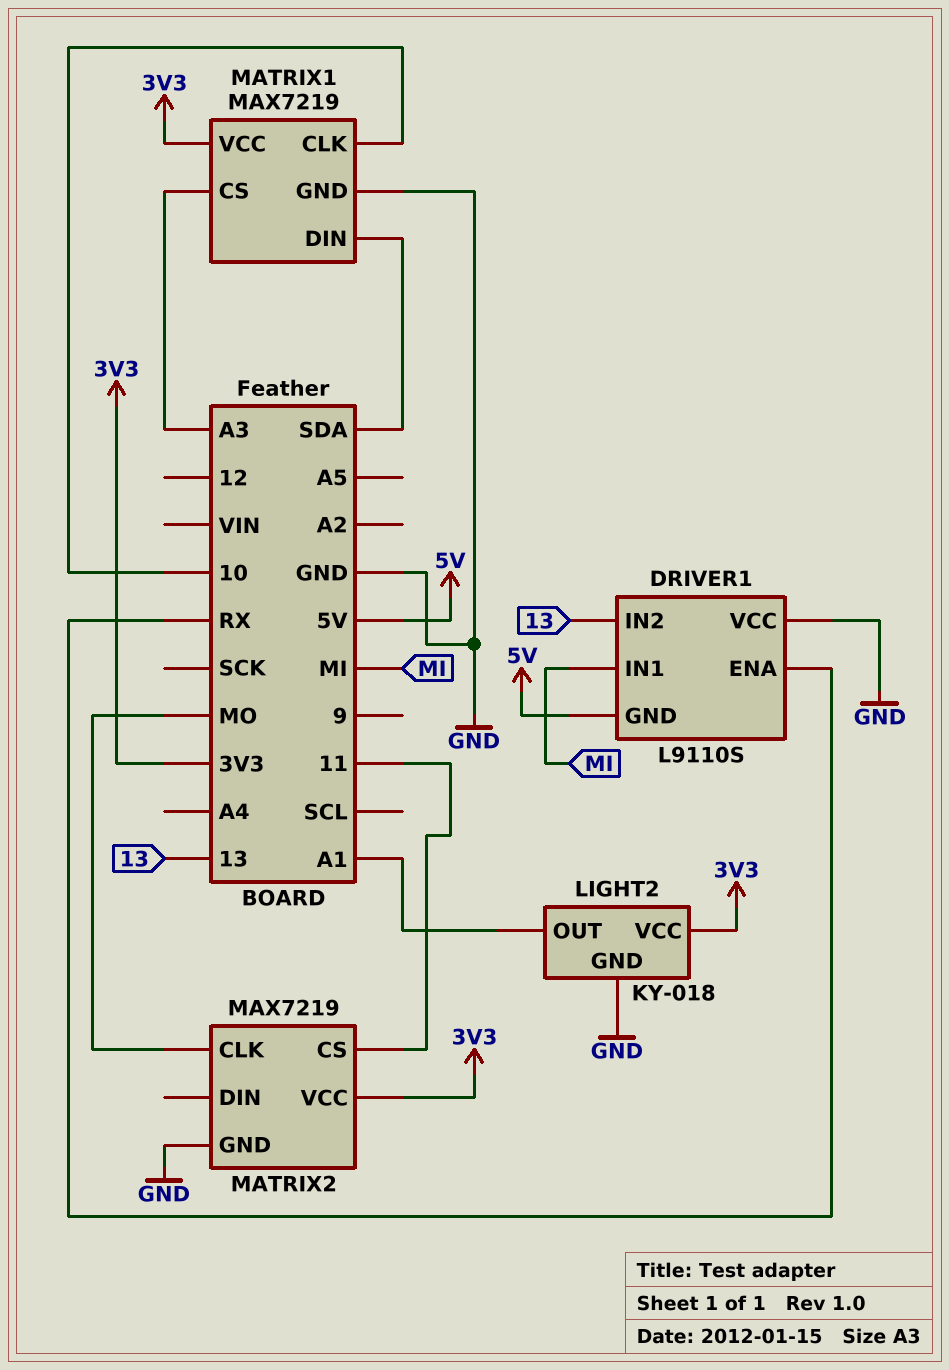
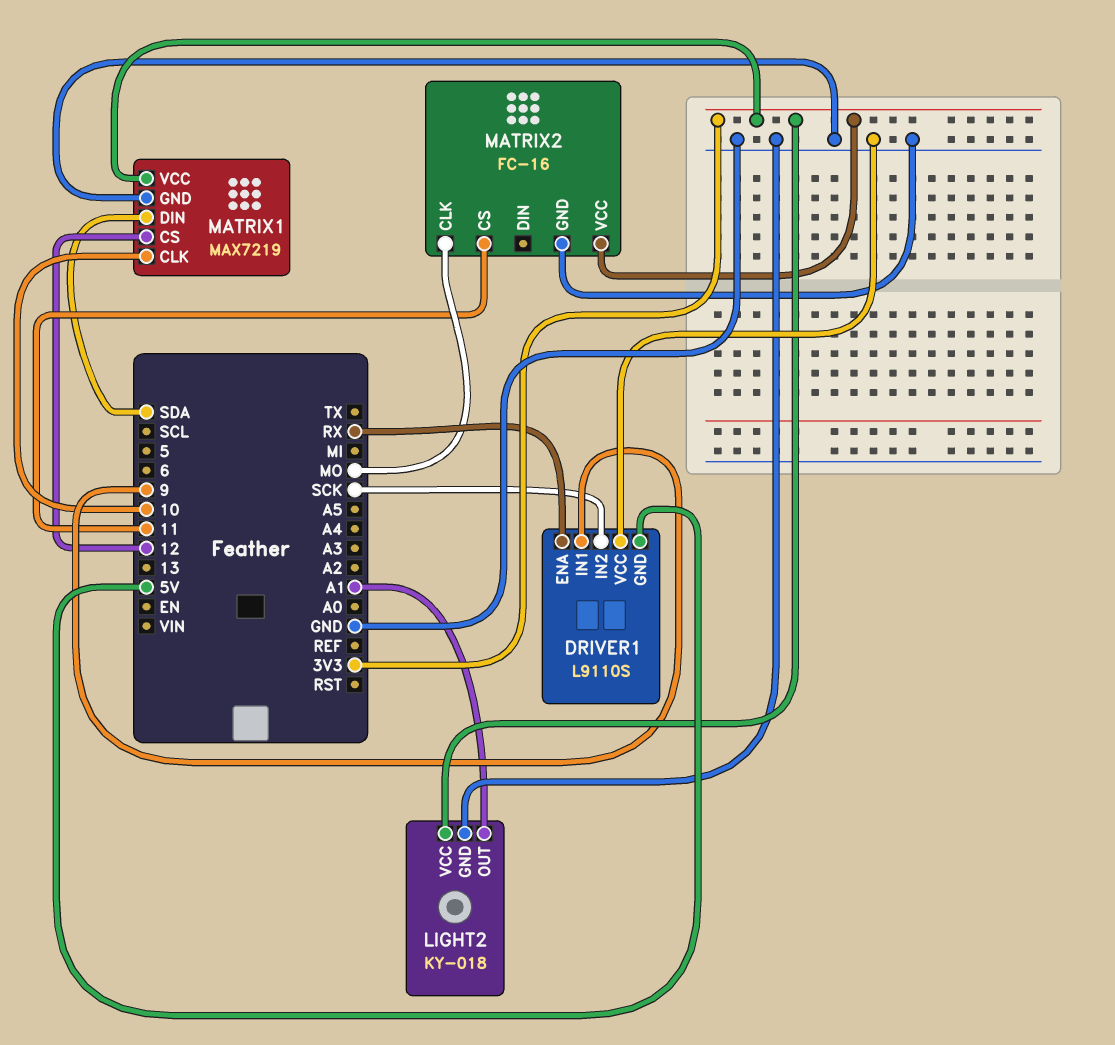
DRIVER1 pin IN1: MI -> 9
DRIVER1 pin IN2: 13 -> SCK
MATRIX1 pin CS: A3 -> 12
MATRIX2: MAX7219 -> FC-16

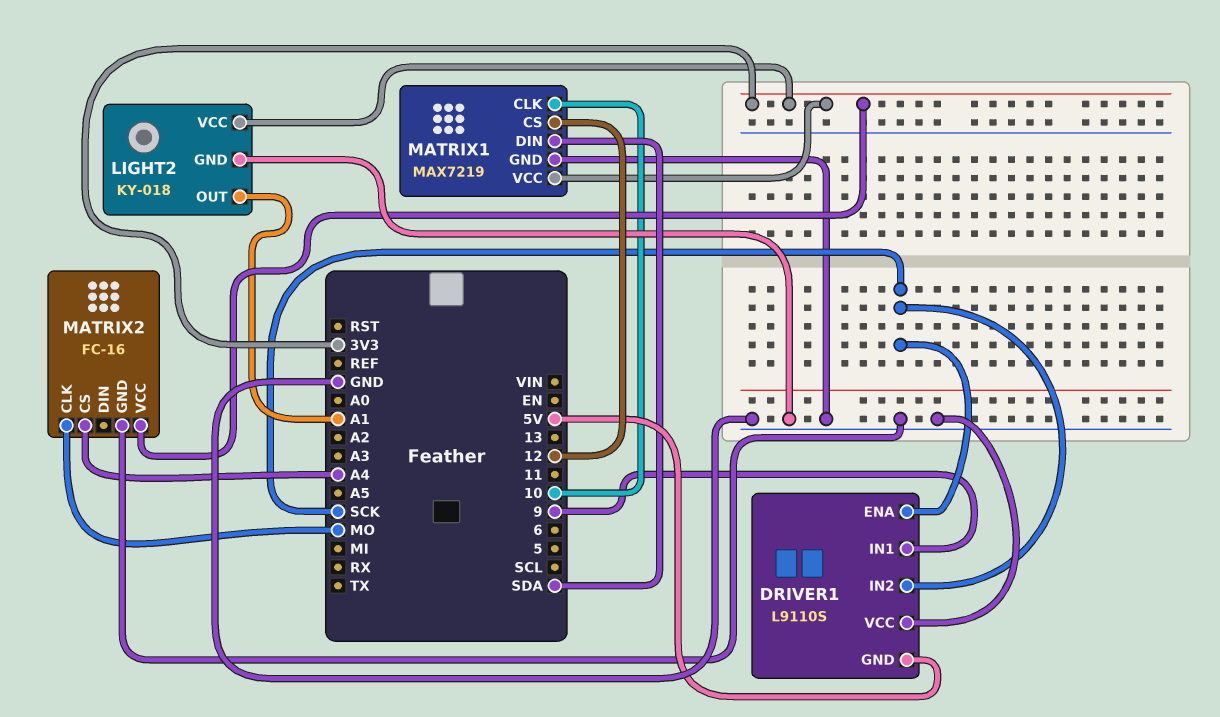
DRIVER1 pin ENA: RX -> SCK
MATRIX2 pin CS: 11 -> A4

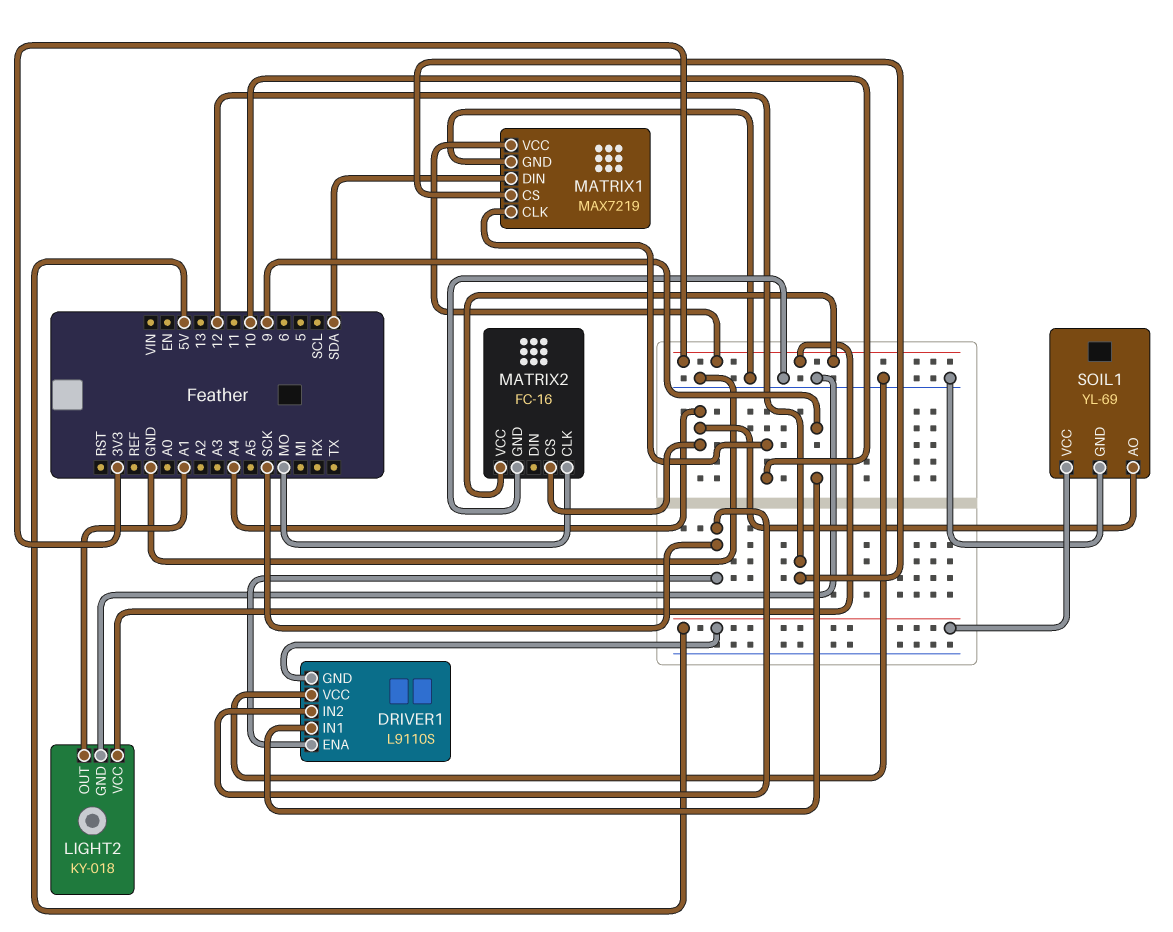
SOIL1: none -> YL-69
SOIL1 pin AO: none -> A4
SOIL1 pin GND: none -> GND
SOIL1 pin VCC: none -> 5V

